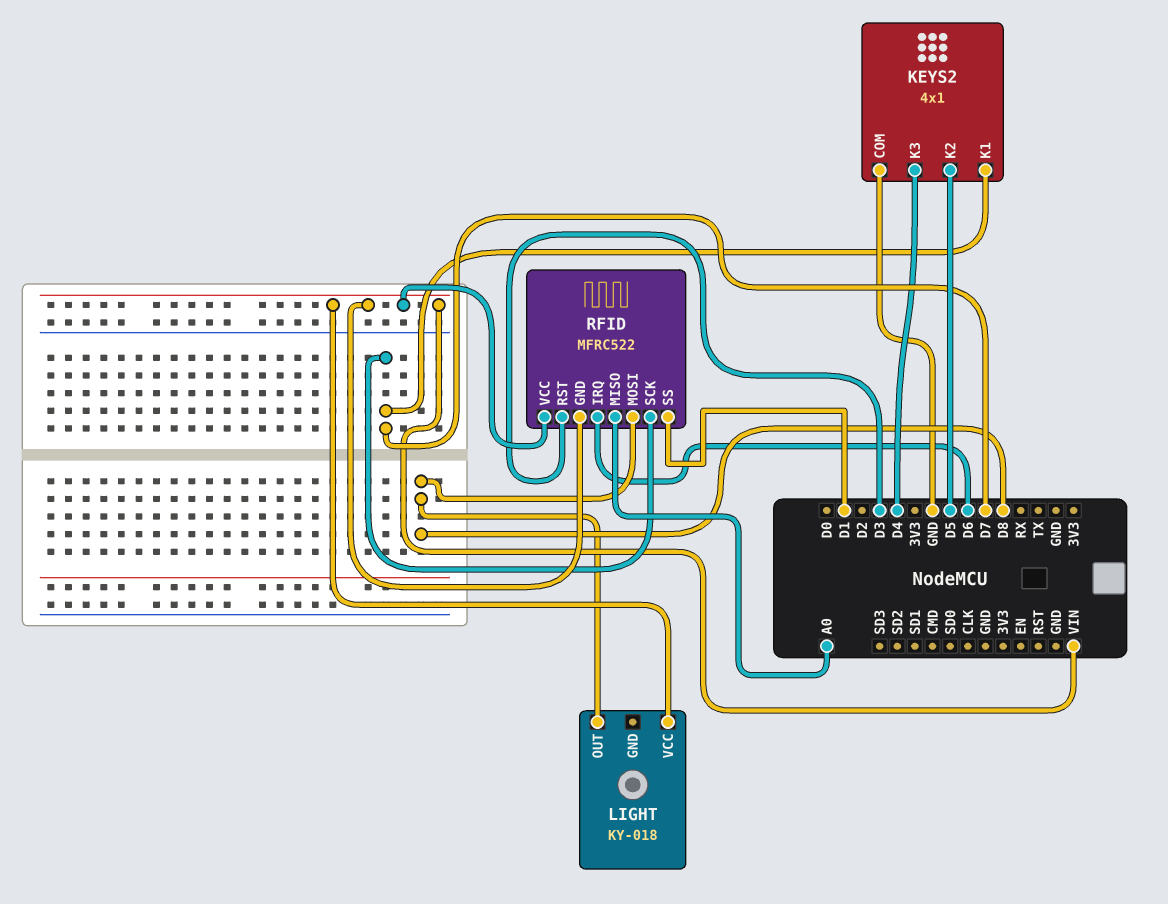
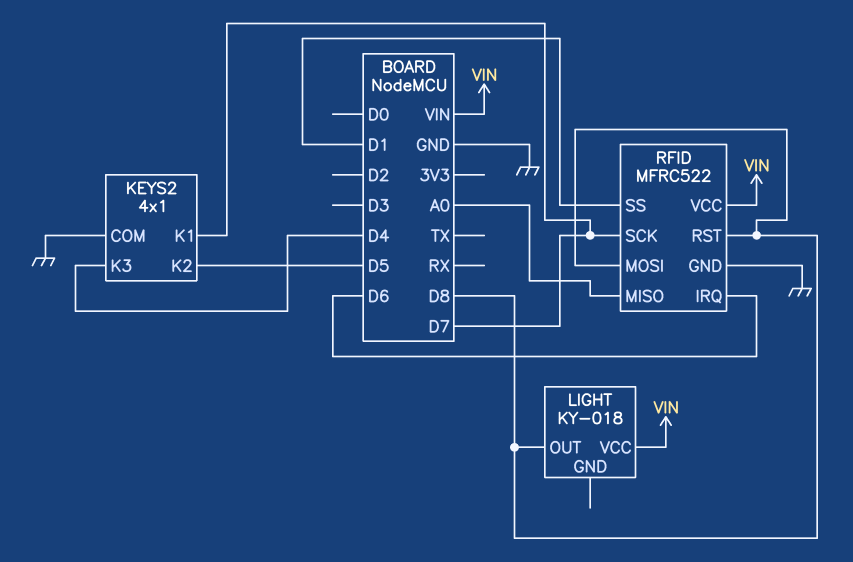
RFID pin GND: VIN -> GND
RFID pin RST: D3 -> D8

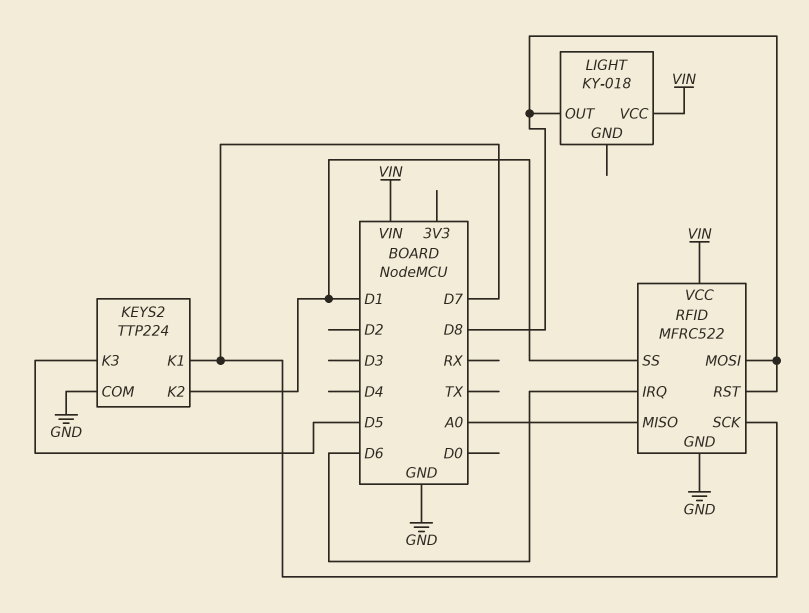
KEYS2: 4x1 -> TTP224
KEYS2 pin K2: D5 -> D1
KEYS2 pin K3: D4 -> D5

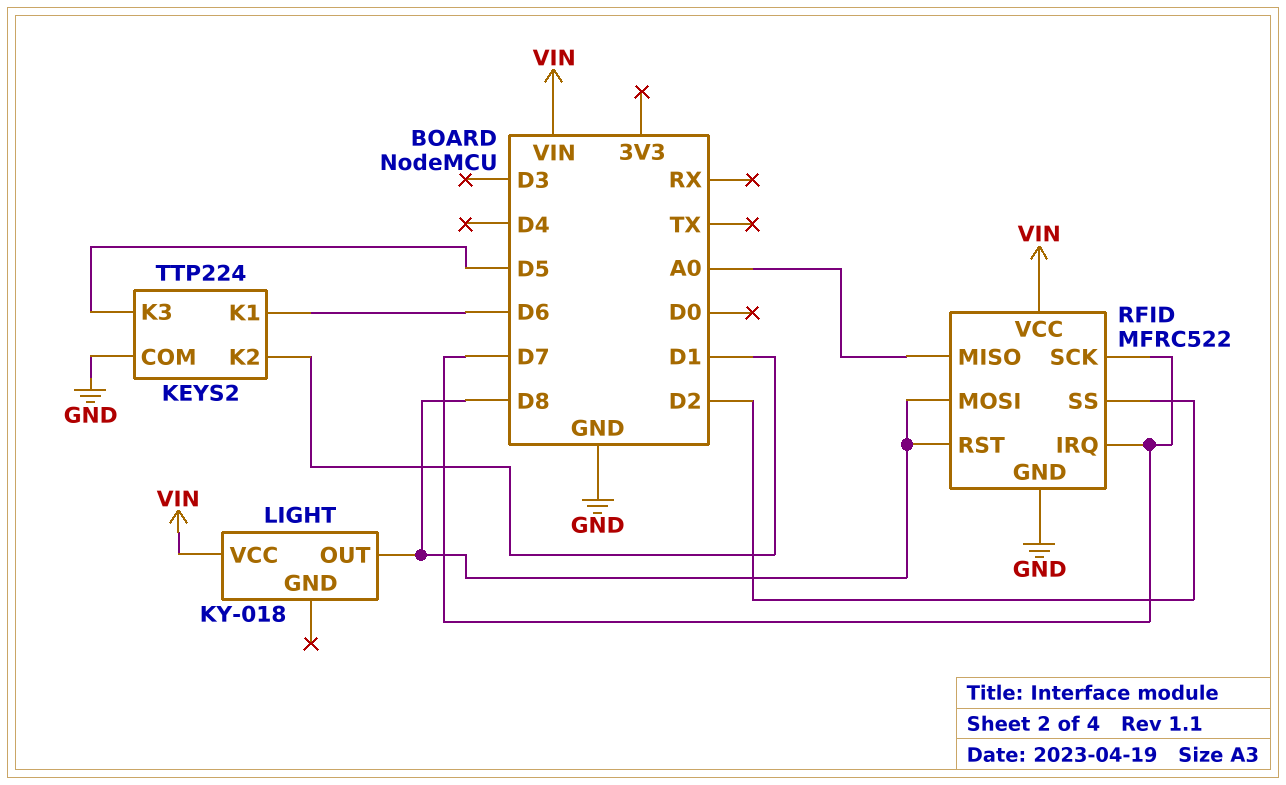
KEYS2 pin K1: D7 -> D6
RFID pin IRQ: D6 -> D7
RFID pin SS: D1 -> D2

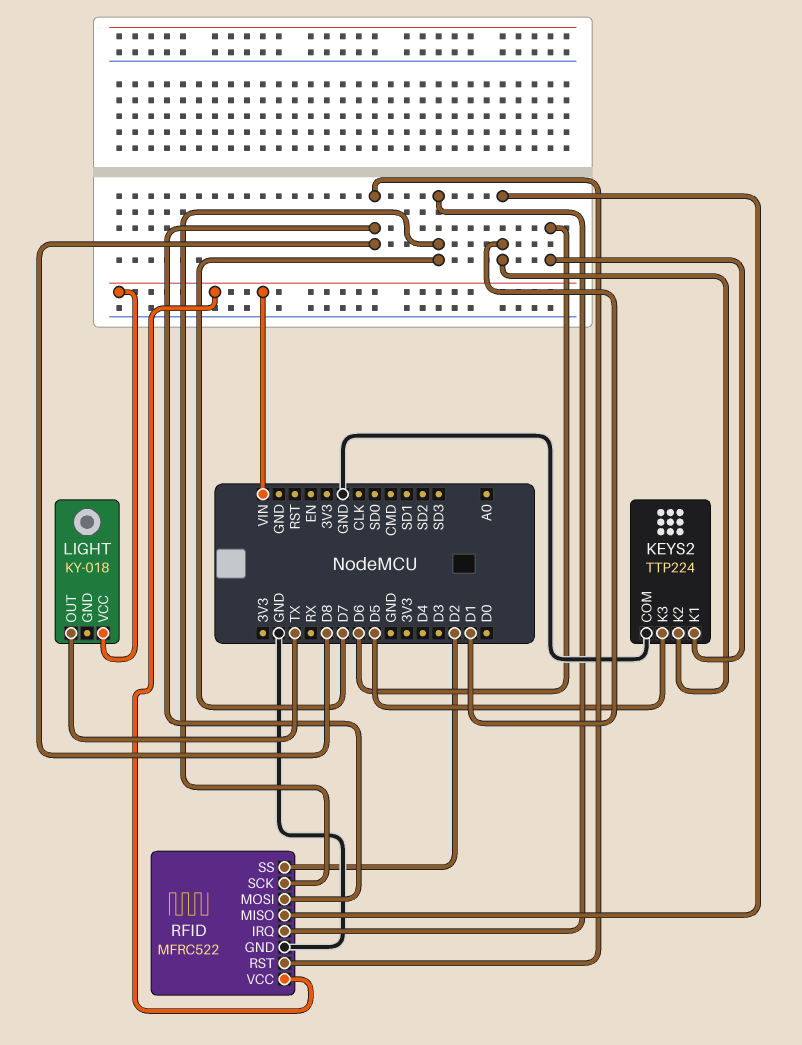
LIGHT pin OUT: D8 -> TX
RFID pin MISO: A0 -> D1

